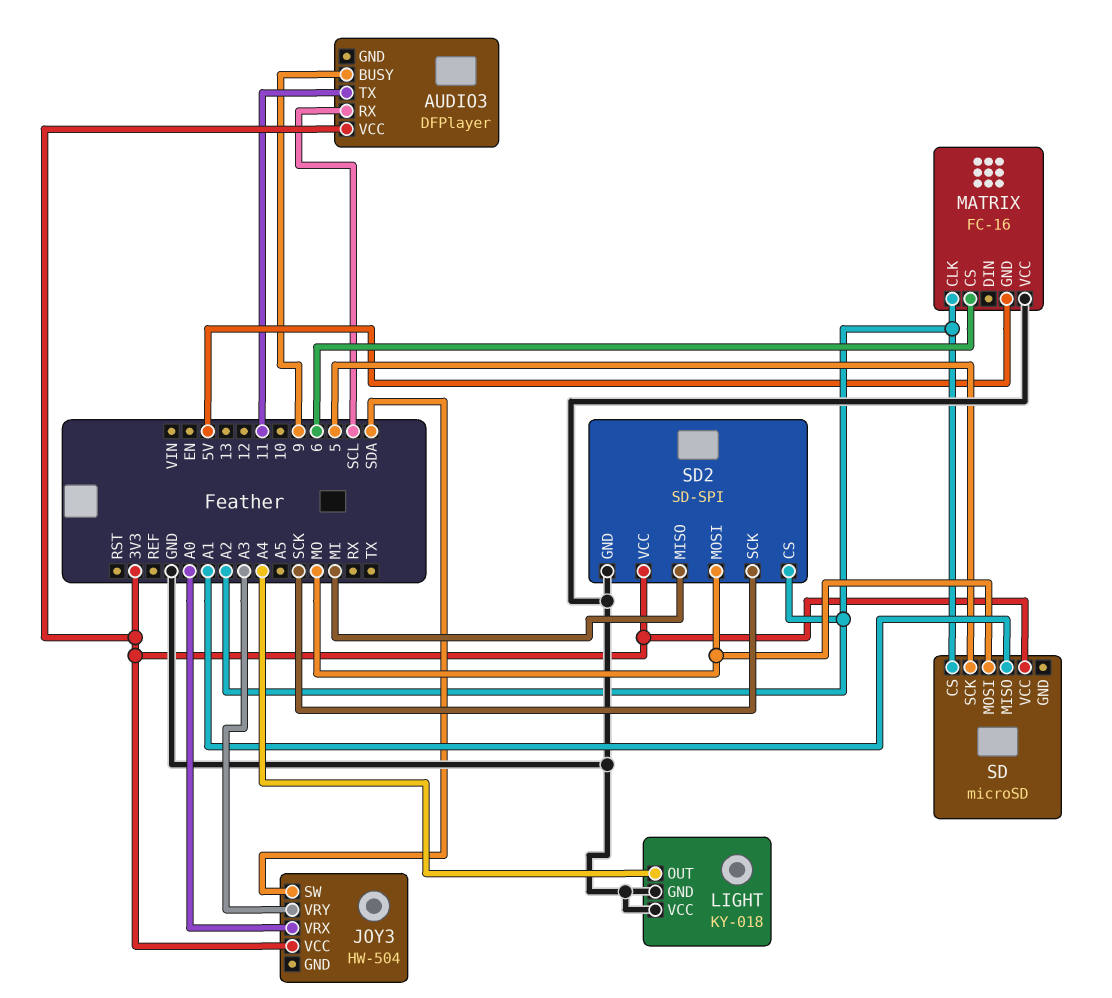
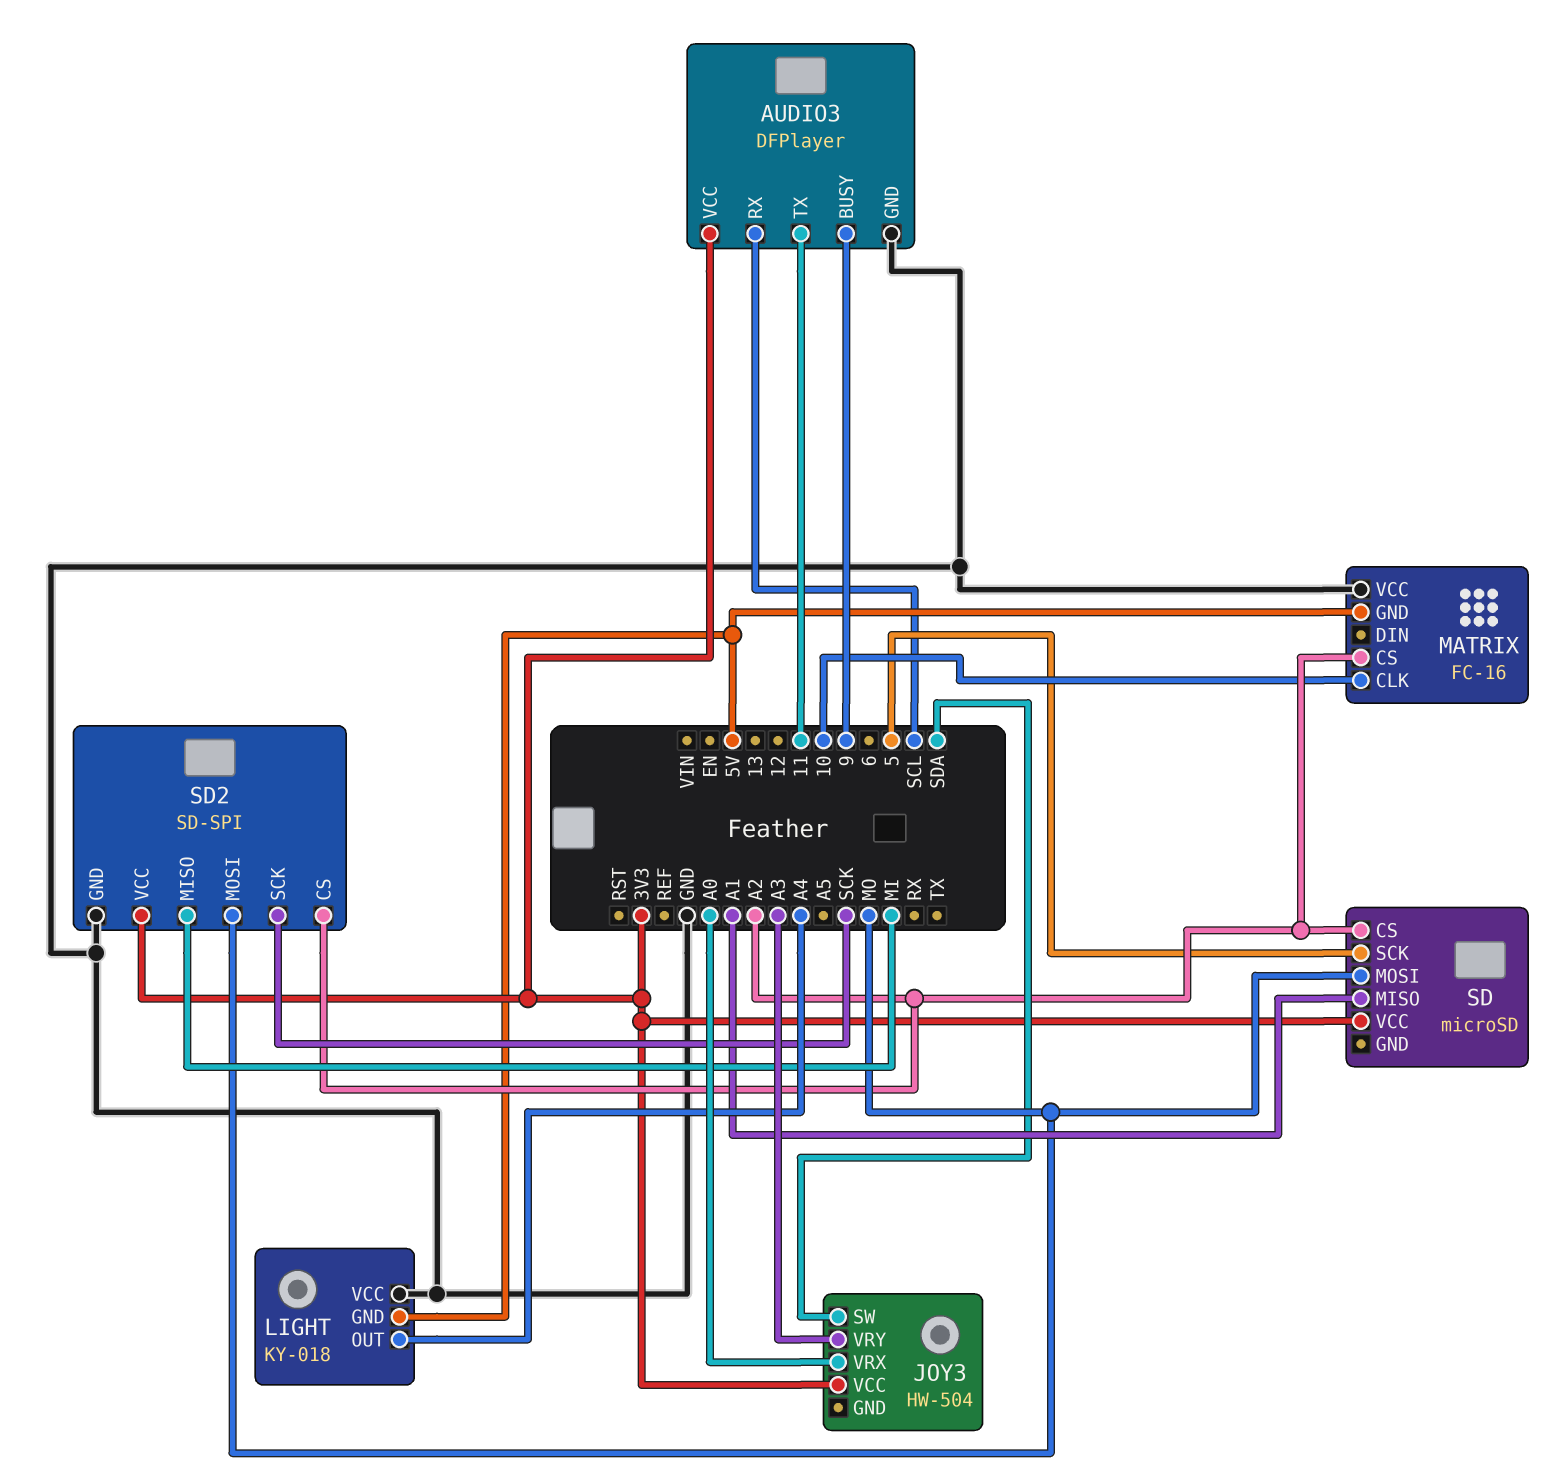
AUDIO3 pin GND: none -> GND
LIGHT pin GND: GND -> 5V
MATRIX pin CLK: A2 -> 10
MATRIX pin CS: 6 -> A2

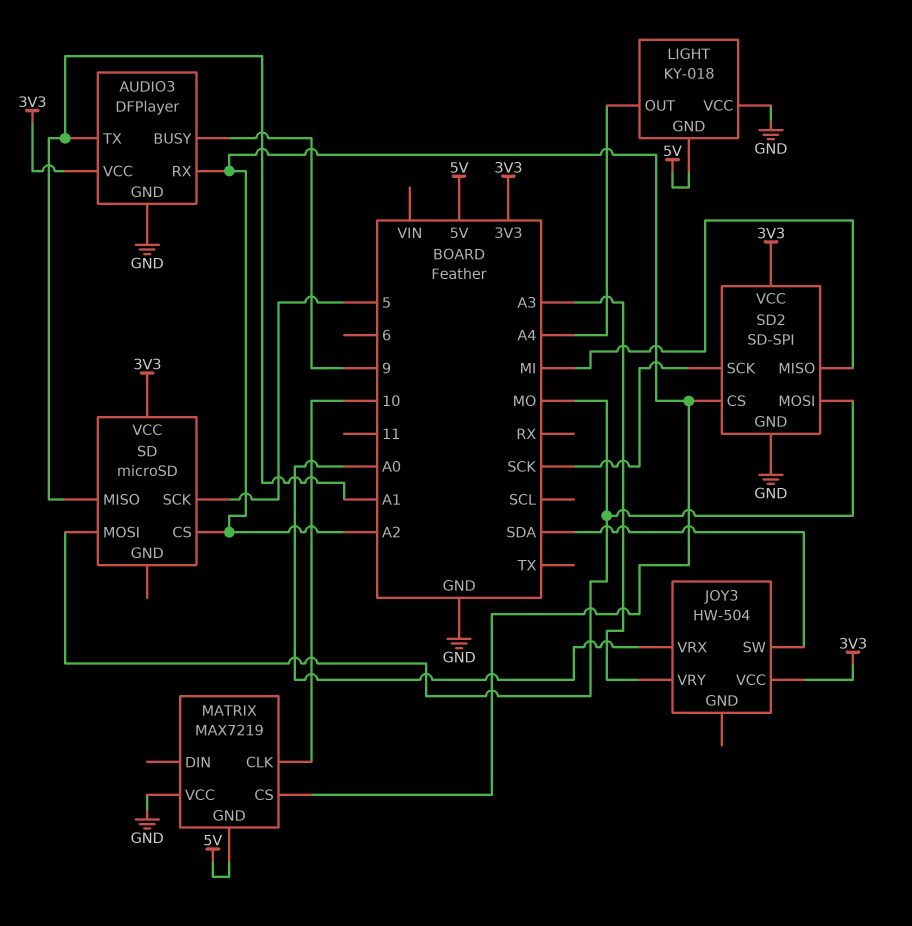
AUDIO3 pin RX: SCL -> A2
AUDIO3 pin TX: 11 -> A1
MATRIX: FC-16 -> MAX7219

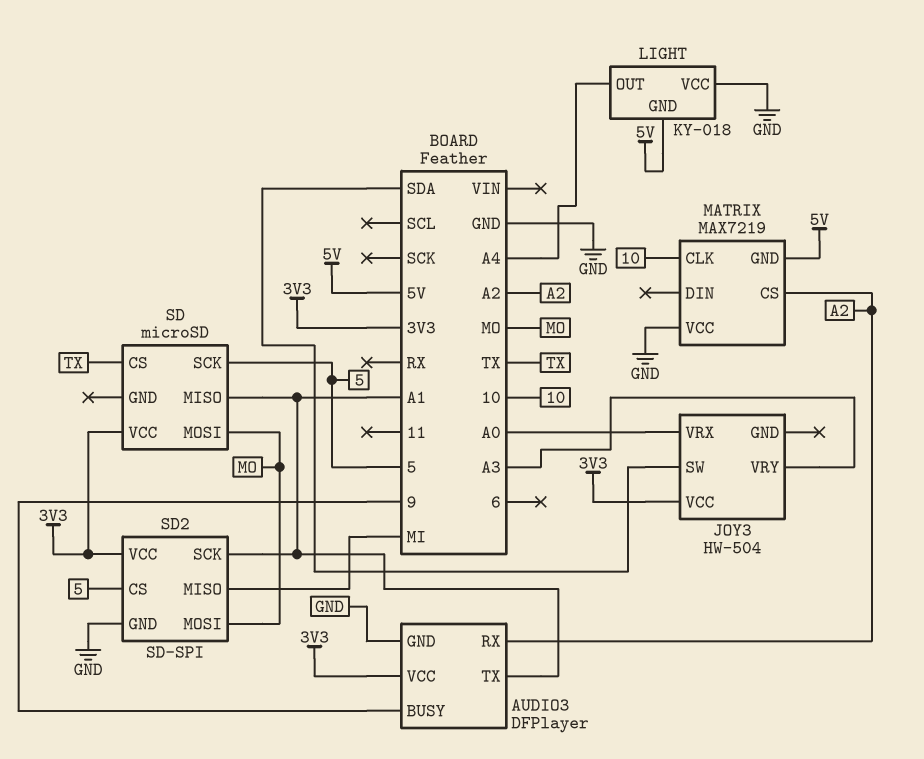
SD pin CS: A2 -> TX
SD2 pin CS: A2 -> 5
SD2 pin SCK: SCK -> A1

